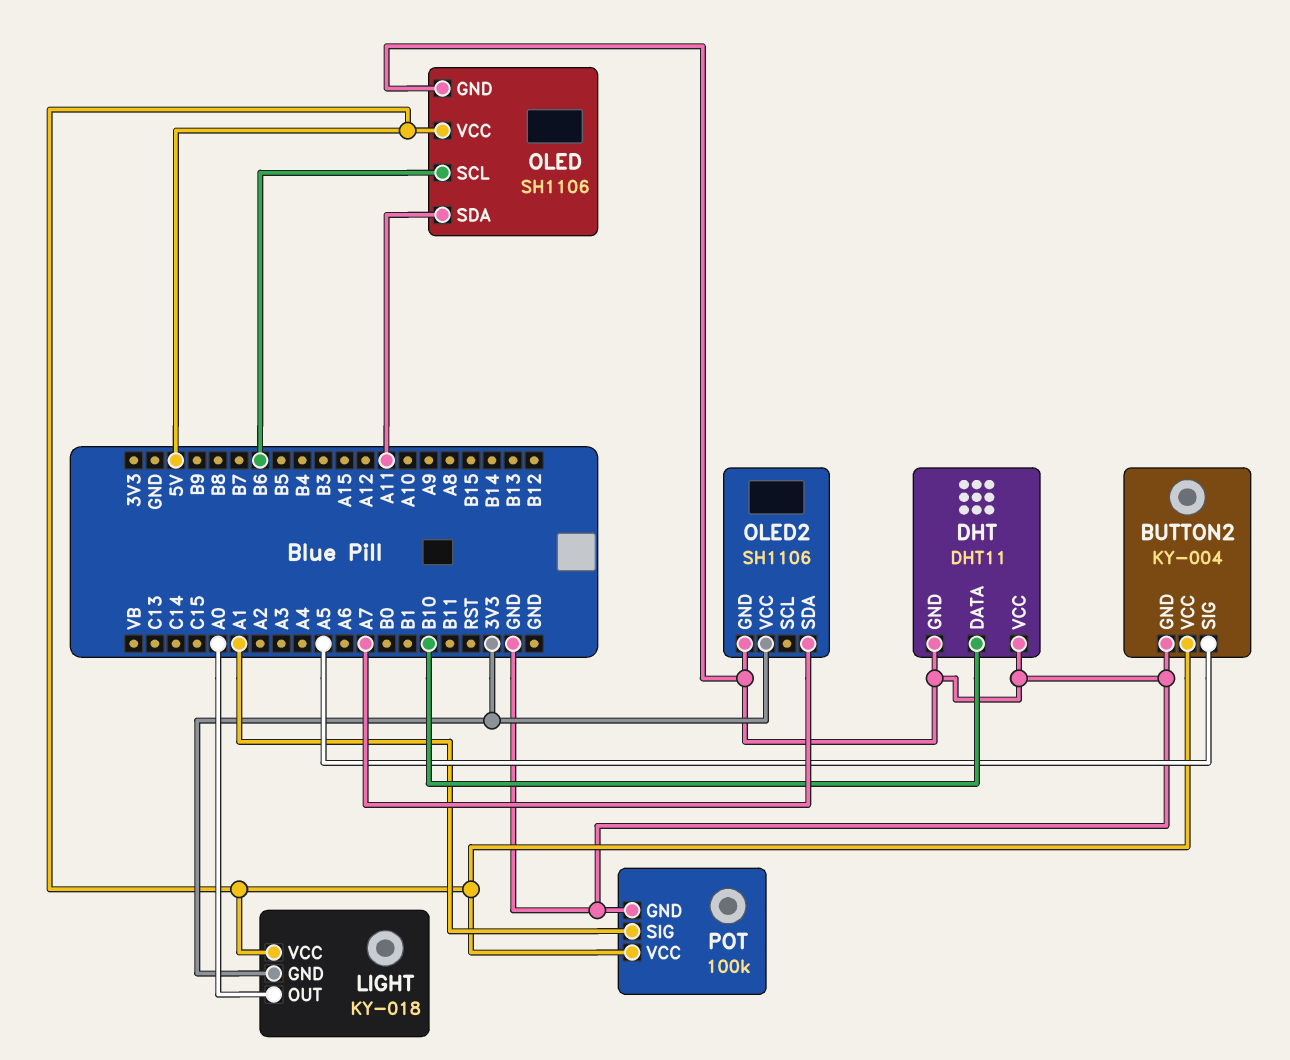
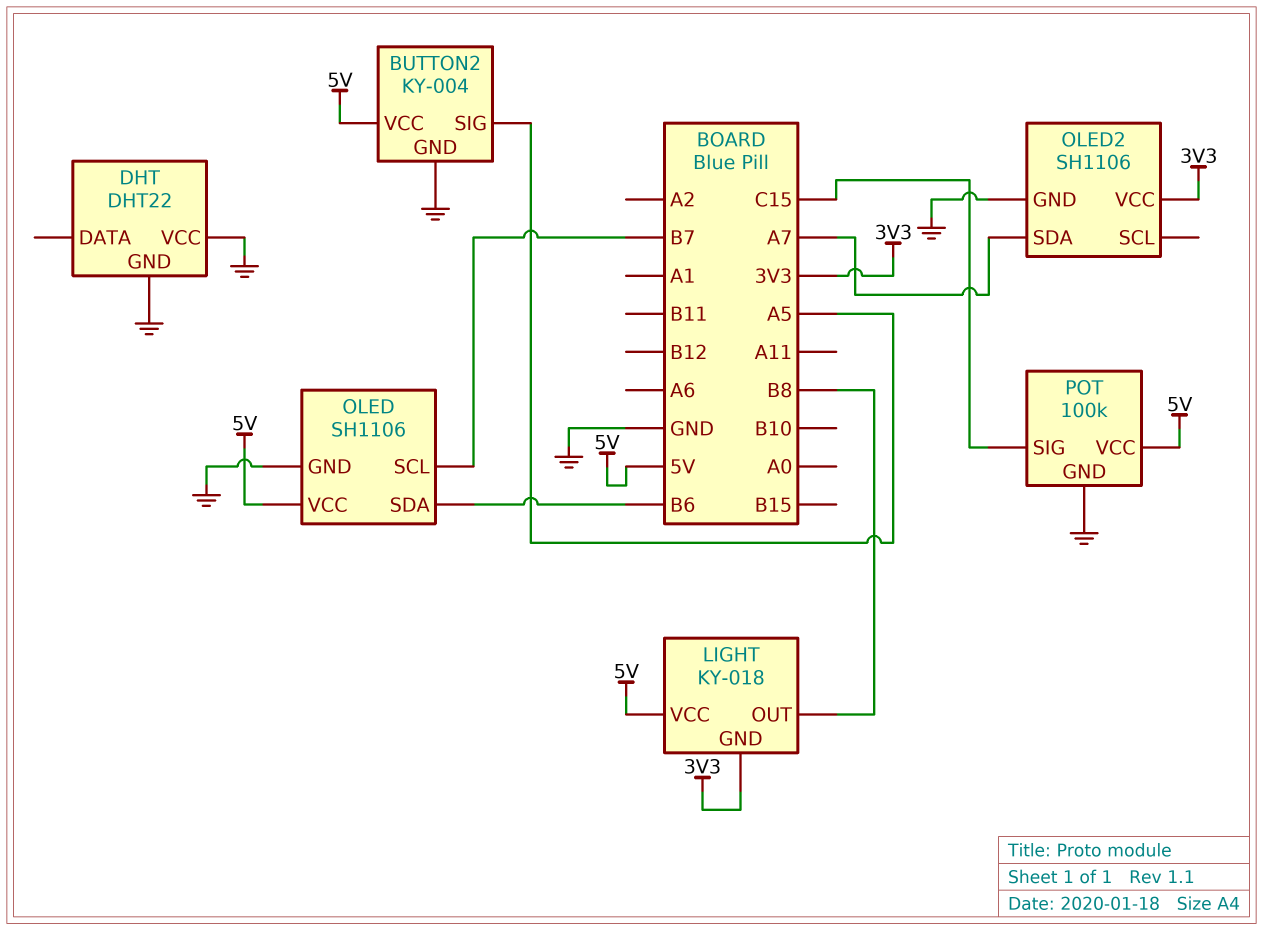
DHT: DHT11 -> DHT22
DHT pin DATA: B10 -> none
LIGHT pin OUT: A0 -> B8
OLED pin SCL: B6 -> B7
OLED pin SDA: A11 -> B6
POT pin SIG: A1 -> C15

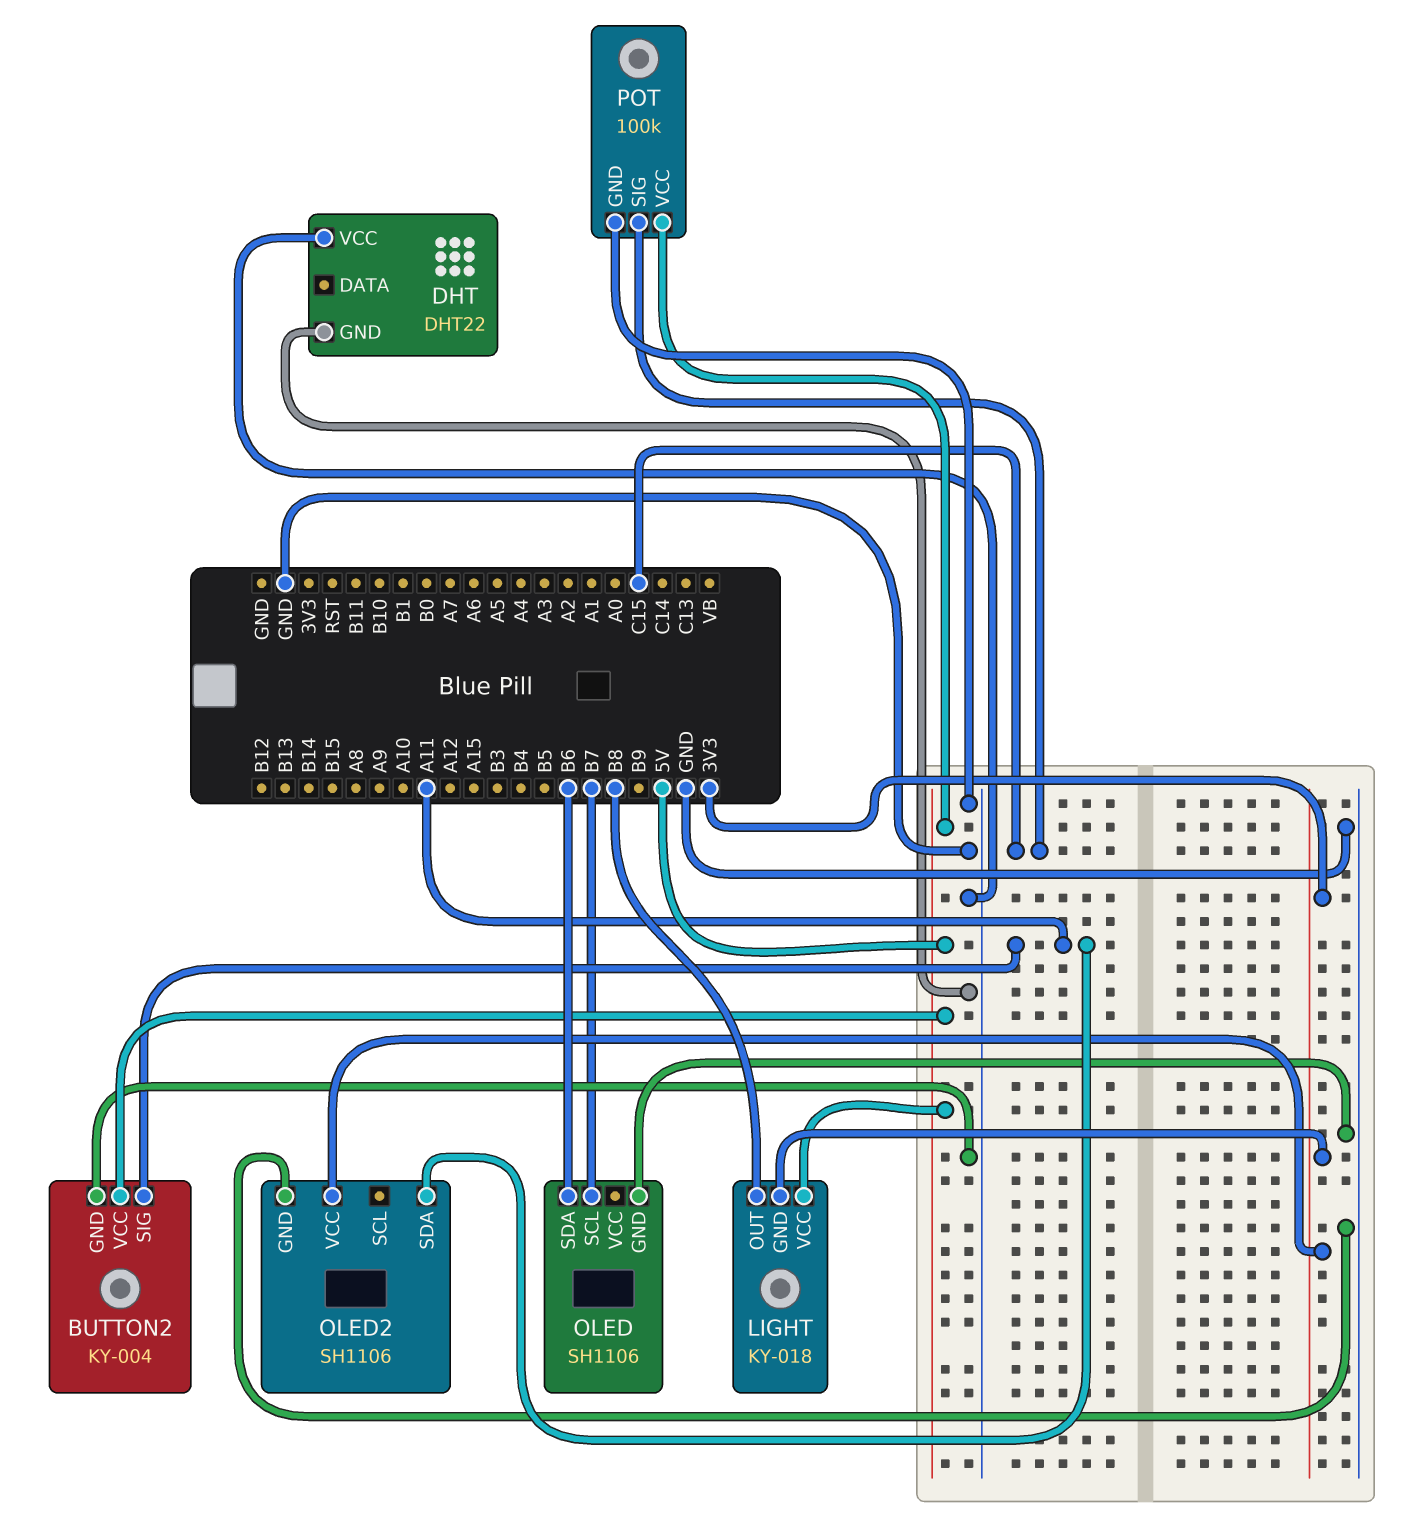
BUTTON2 pin SIG: A5 -> A11
OLED pin VCC: 5V -> none
OLED2 pin SDA: A7 -> A11

